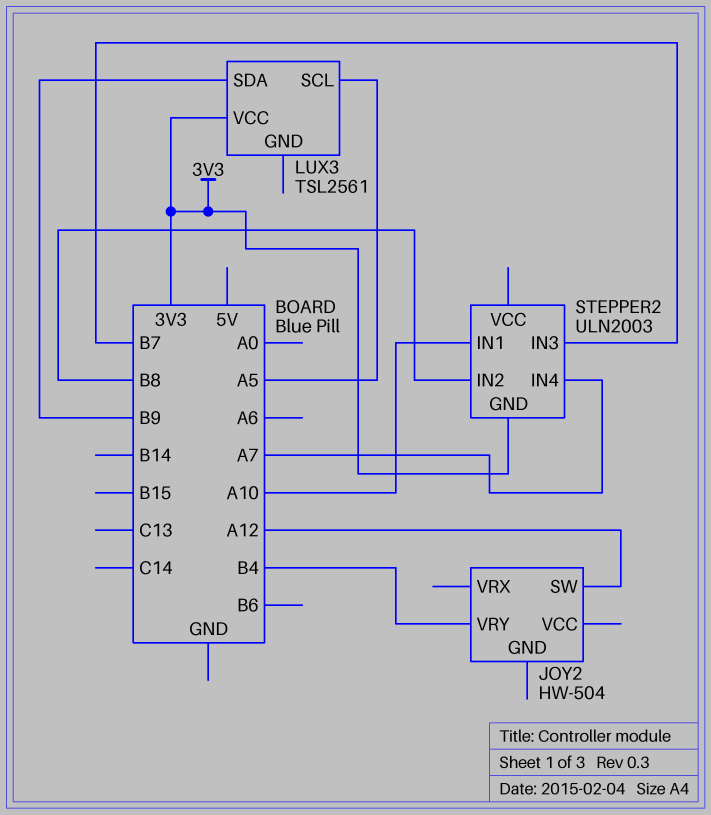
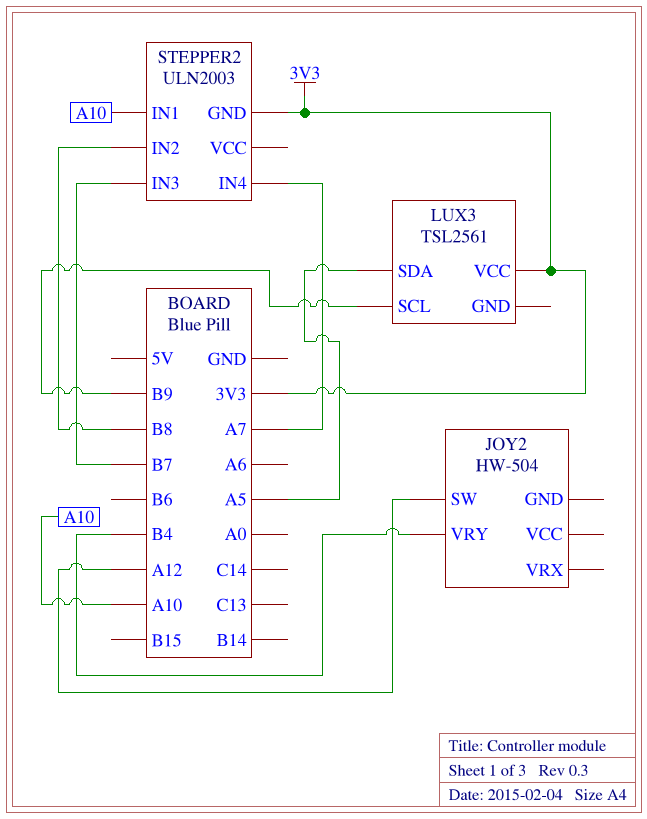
LUX3 pin SCL: A5 -> B9
LUX3 pin SDA: B9 -> A5

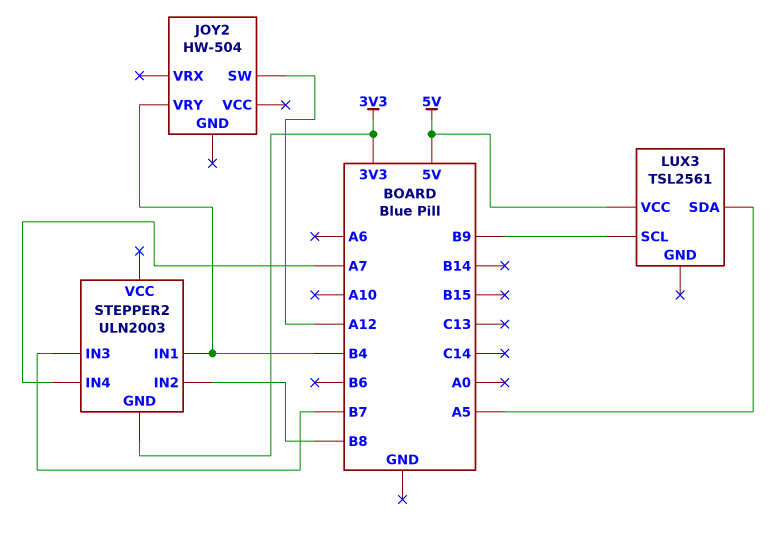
LUX3 pin VCC: 3V3 -> 5V
STEPPER2 pin IN1: A10 -> B4

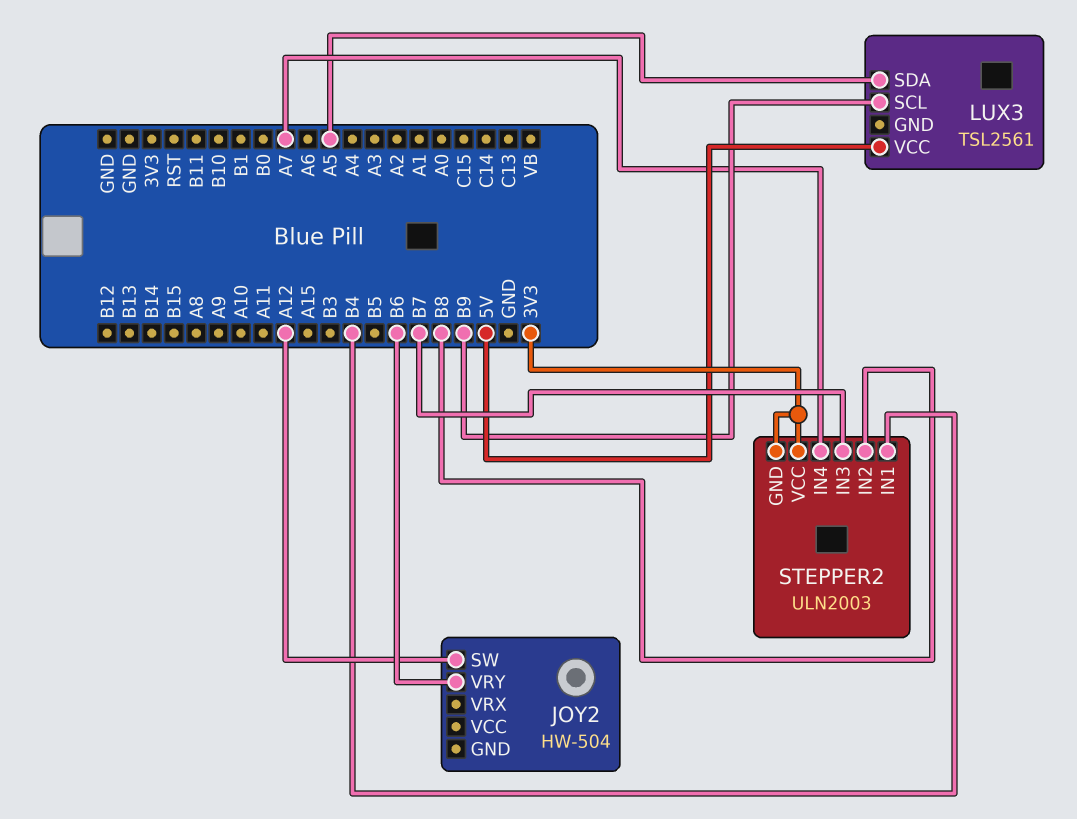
JOY2 pin VRY: B4 -> B6
STEPPER2 pin VCC: none -> 3V3

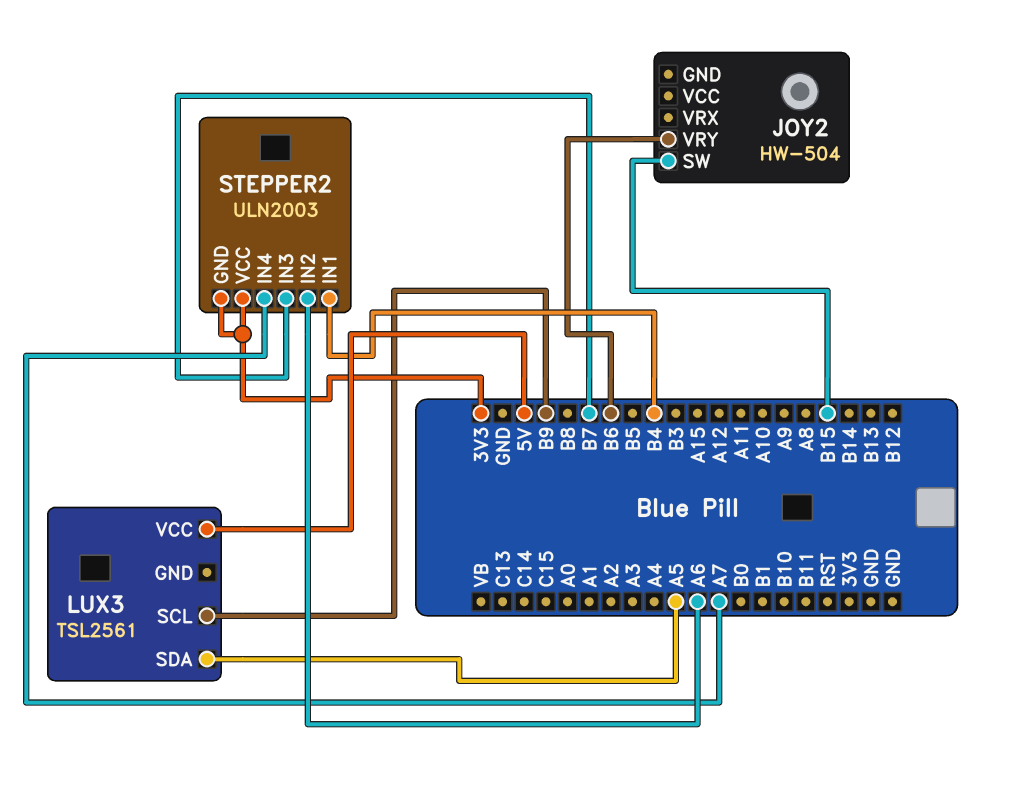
JOY2 pin SW: A12 -> B15
STEPPER2 pin IN2: B8 -> A6

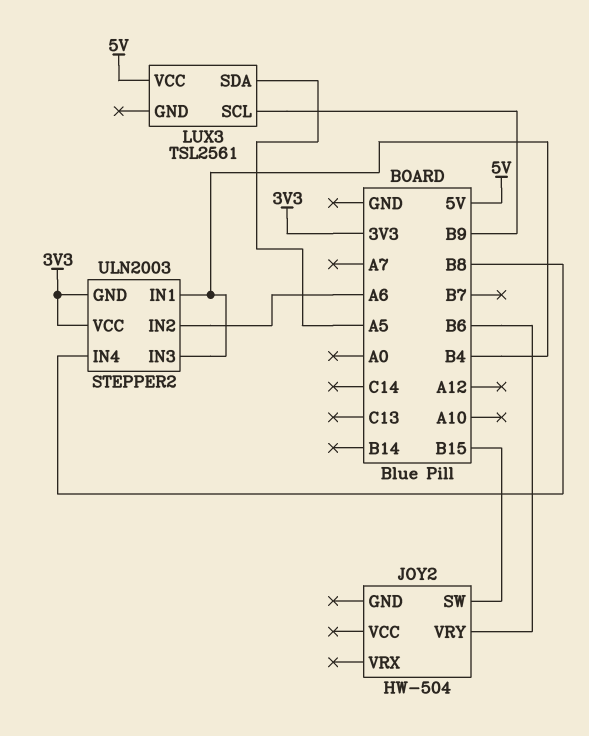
STEPPER2 pin IN3: B7 -> B4
STEPPER2 pin IN4: A7 -> B8

